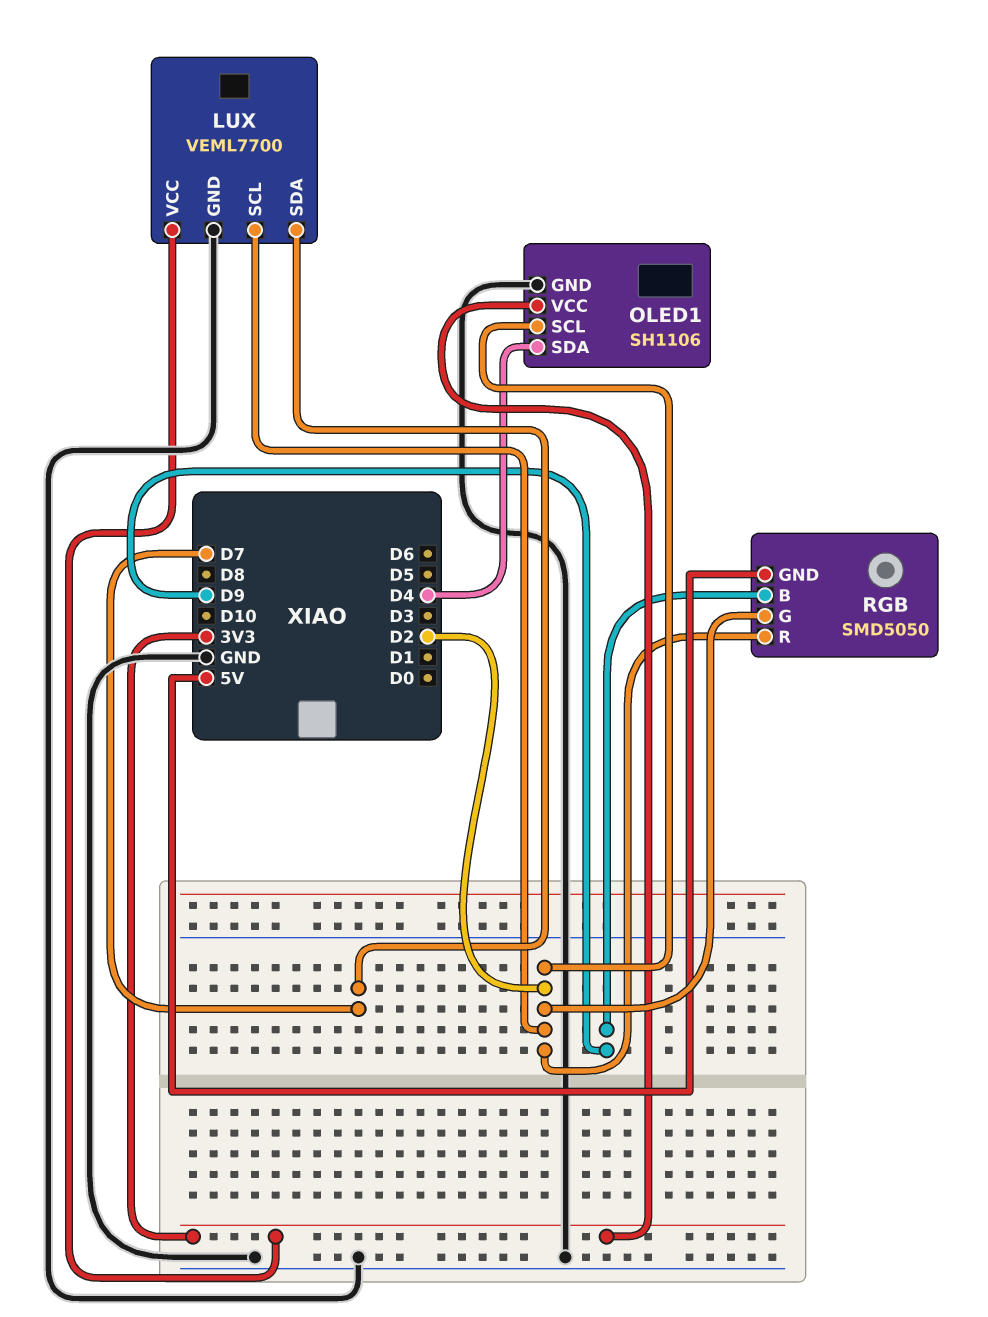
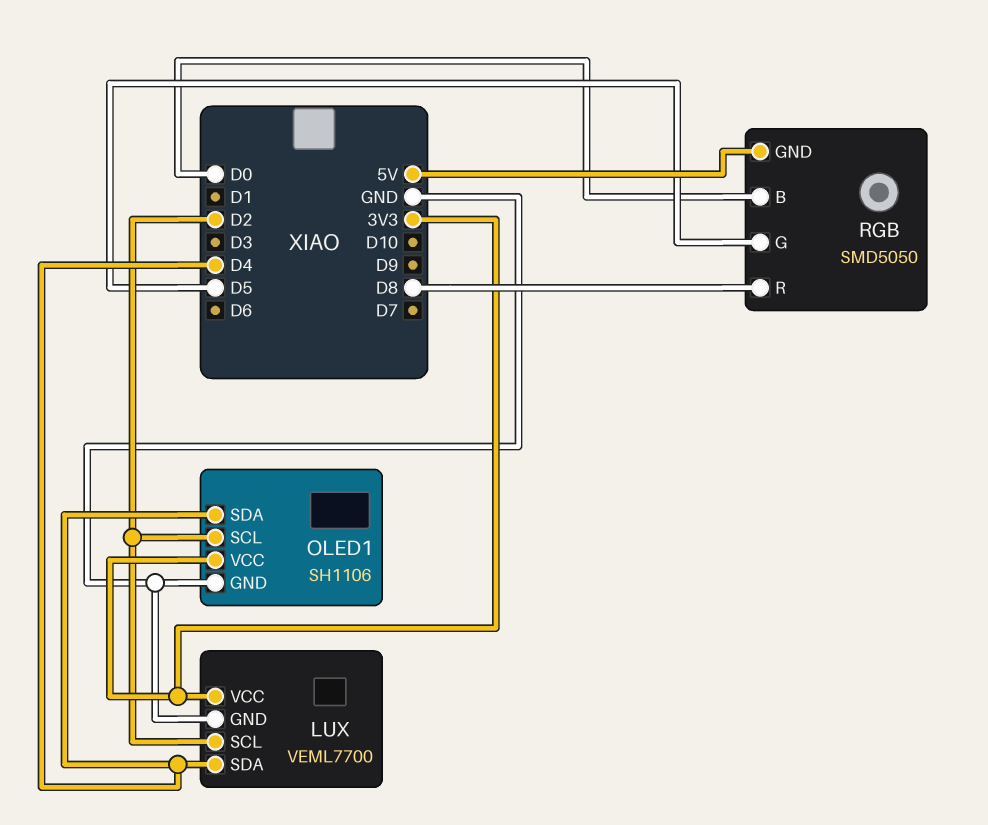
LUX pin SDA: D7 -> D4
RGB pin B: D9 -> D0
RGB pin G: D2 -> D5
RGB pin R: D2 -> D8

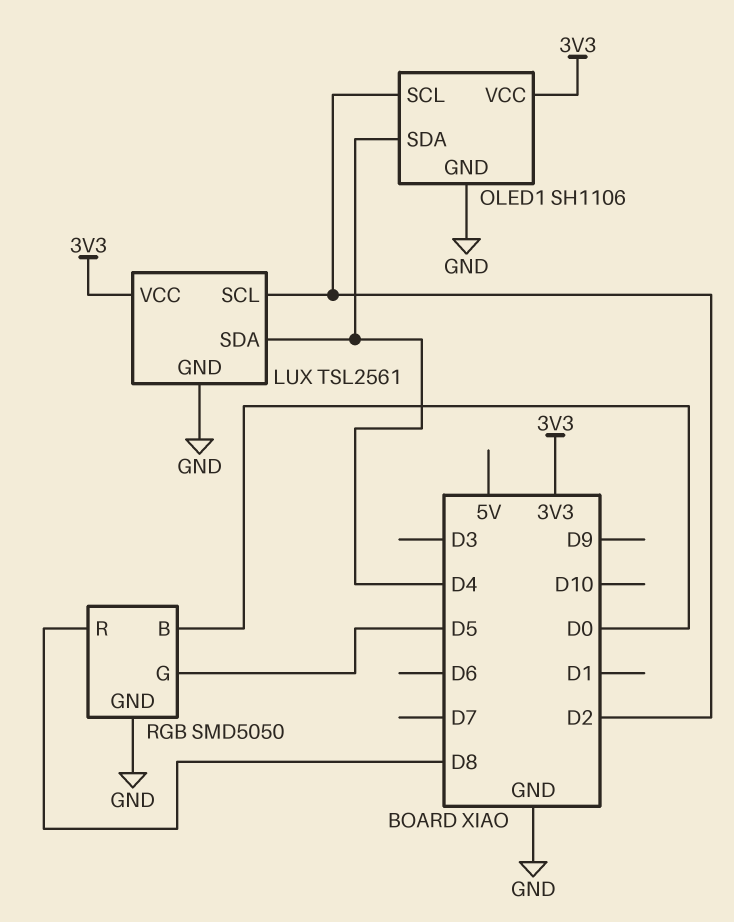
LUX: VEML7700 -> TSL2561
RGB pin GND: 5V -> GND

